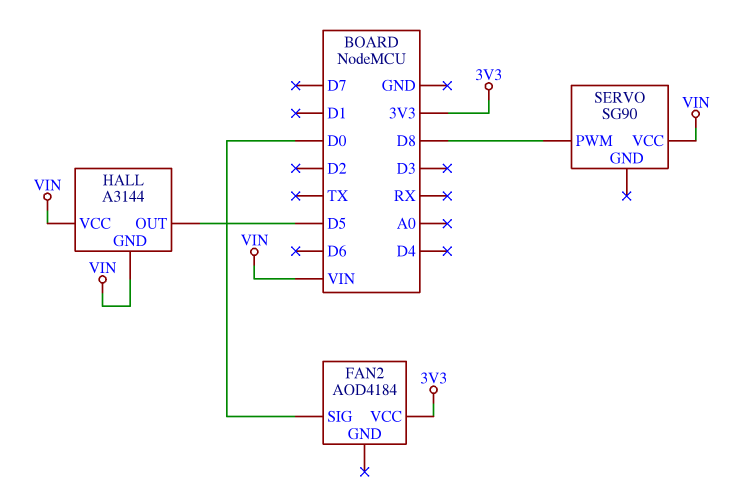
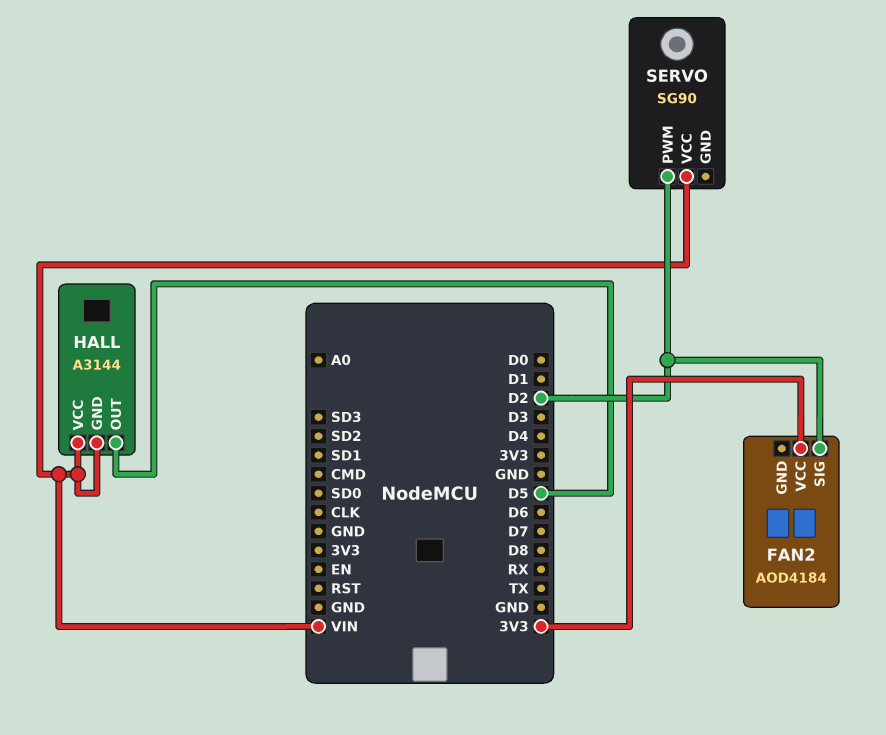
FAN2 pin SIG: D0 -> D2
SERVO pin PWM: D8 -> D2

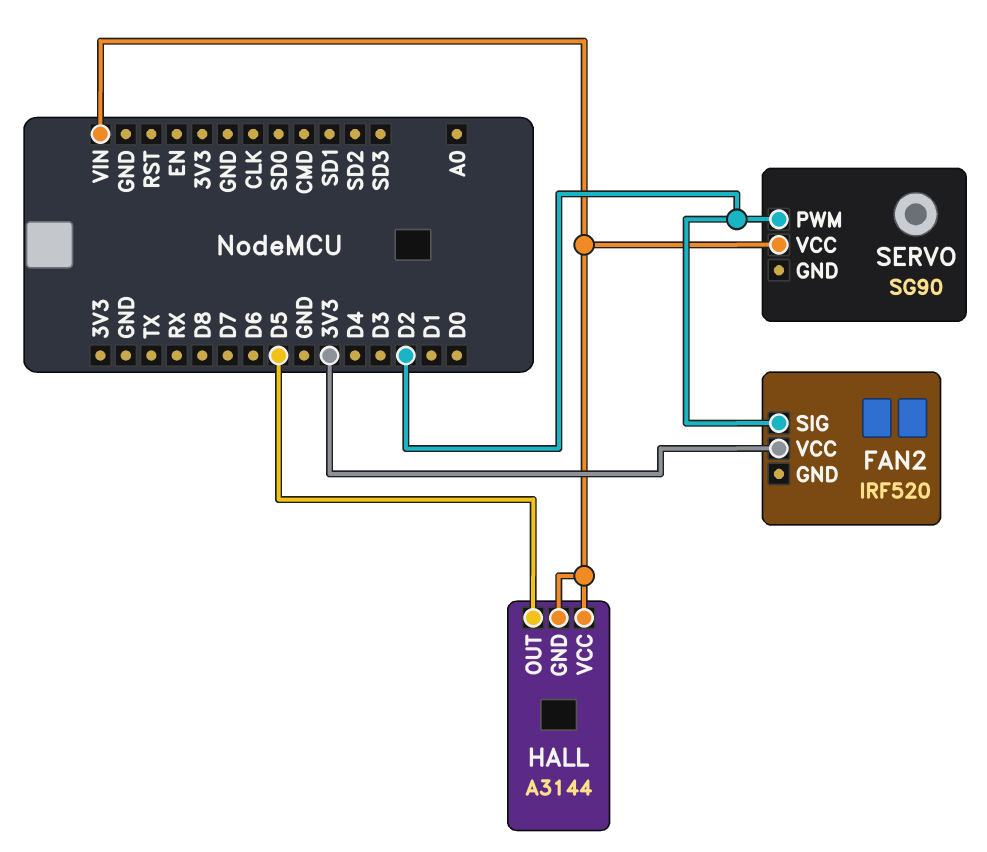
FAN2: AOD4184 -> IRF520

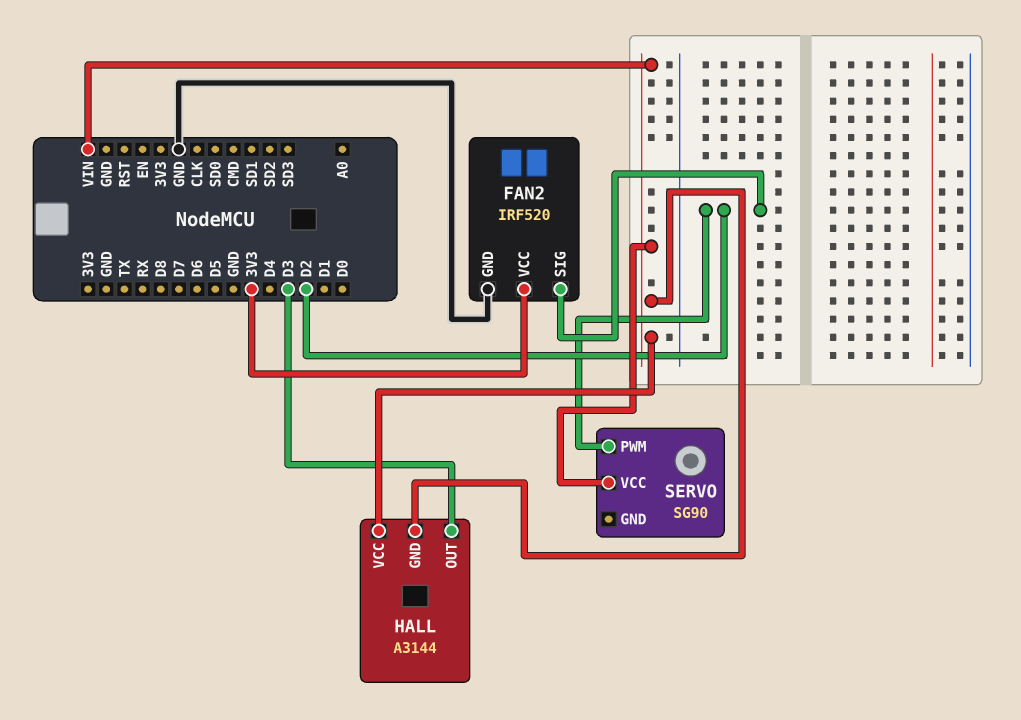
FAN2 pin GND: none -> GND
HALL pin OUT: D5 -> D3

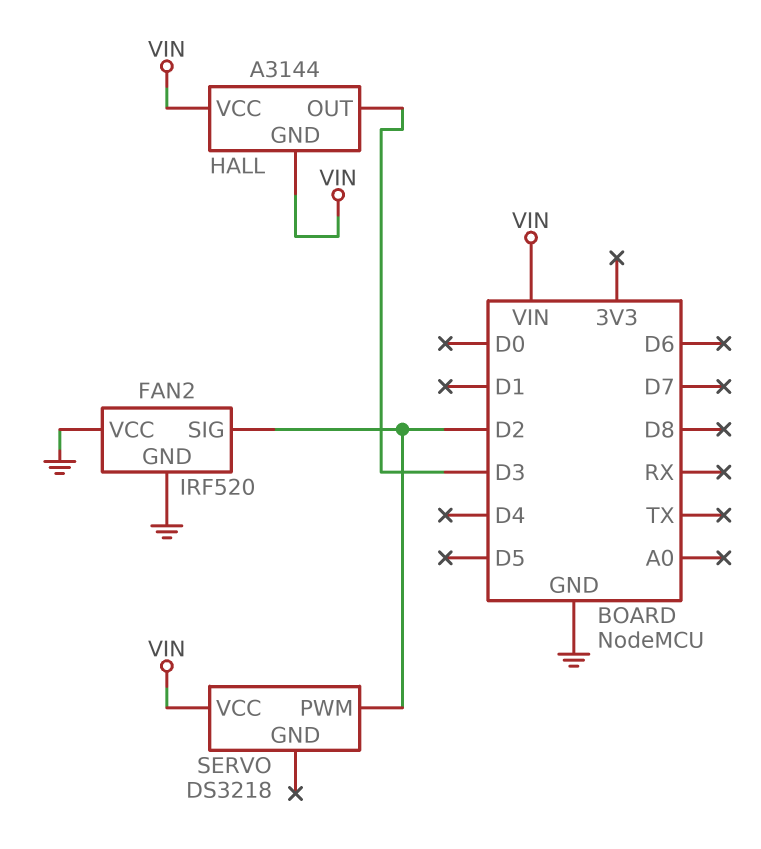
FAN2 pin VCC: 3V3 -> GND
SERVO: SG90 -> DS3218

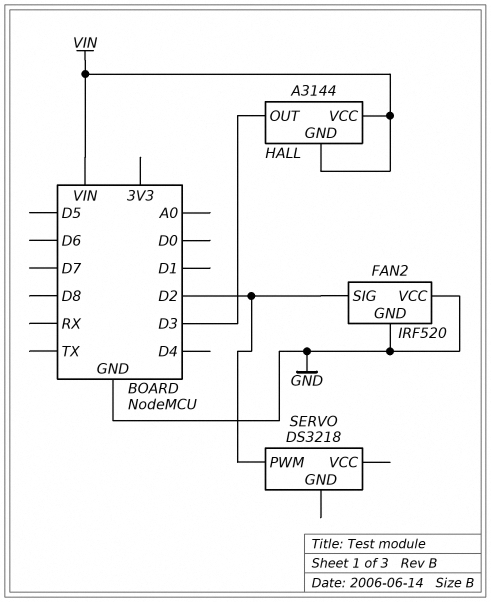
SERVO pin VCC: VIN -> none

